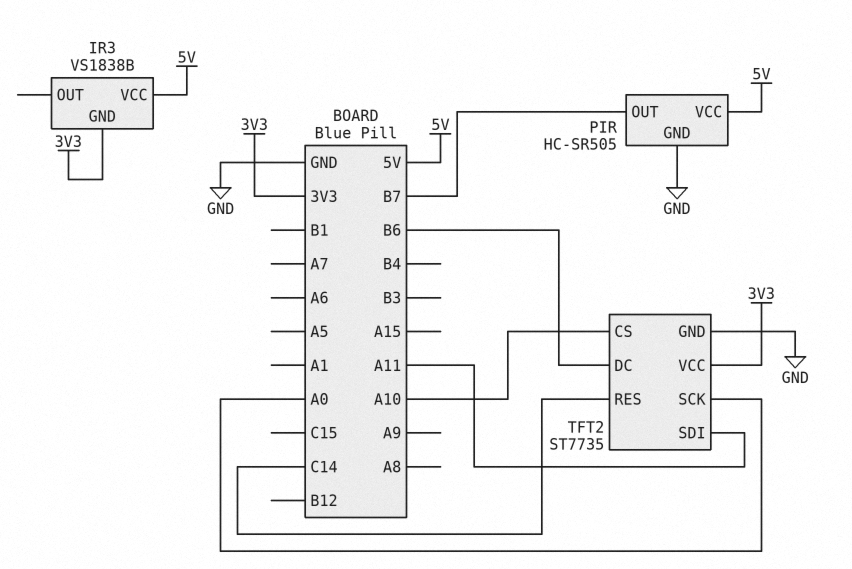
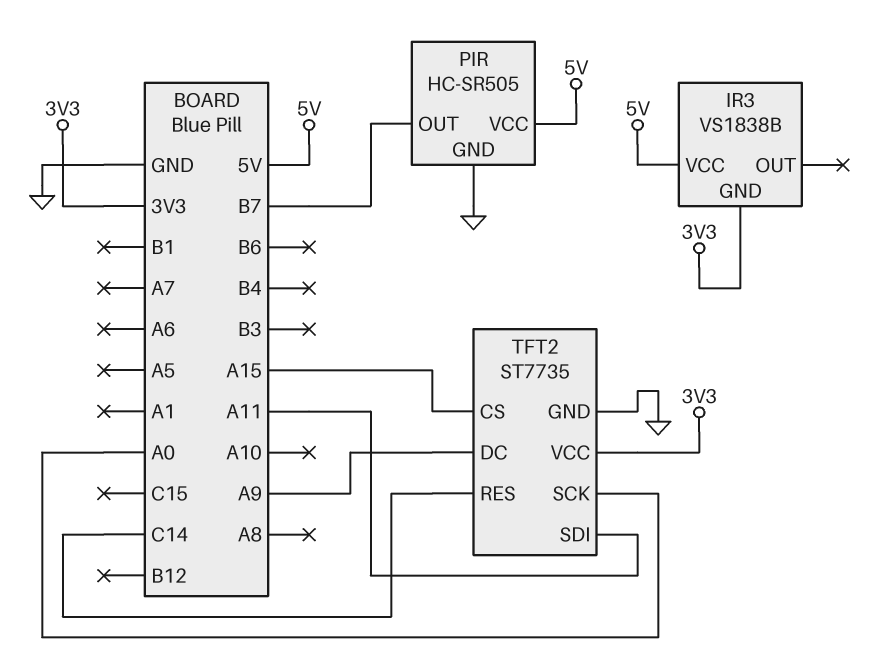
TFT2 pin CS: A10 -> A15
TFT2 pin DC: B6 -> A9

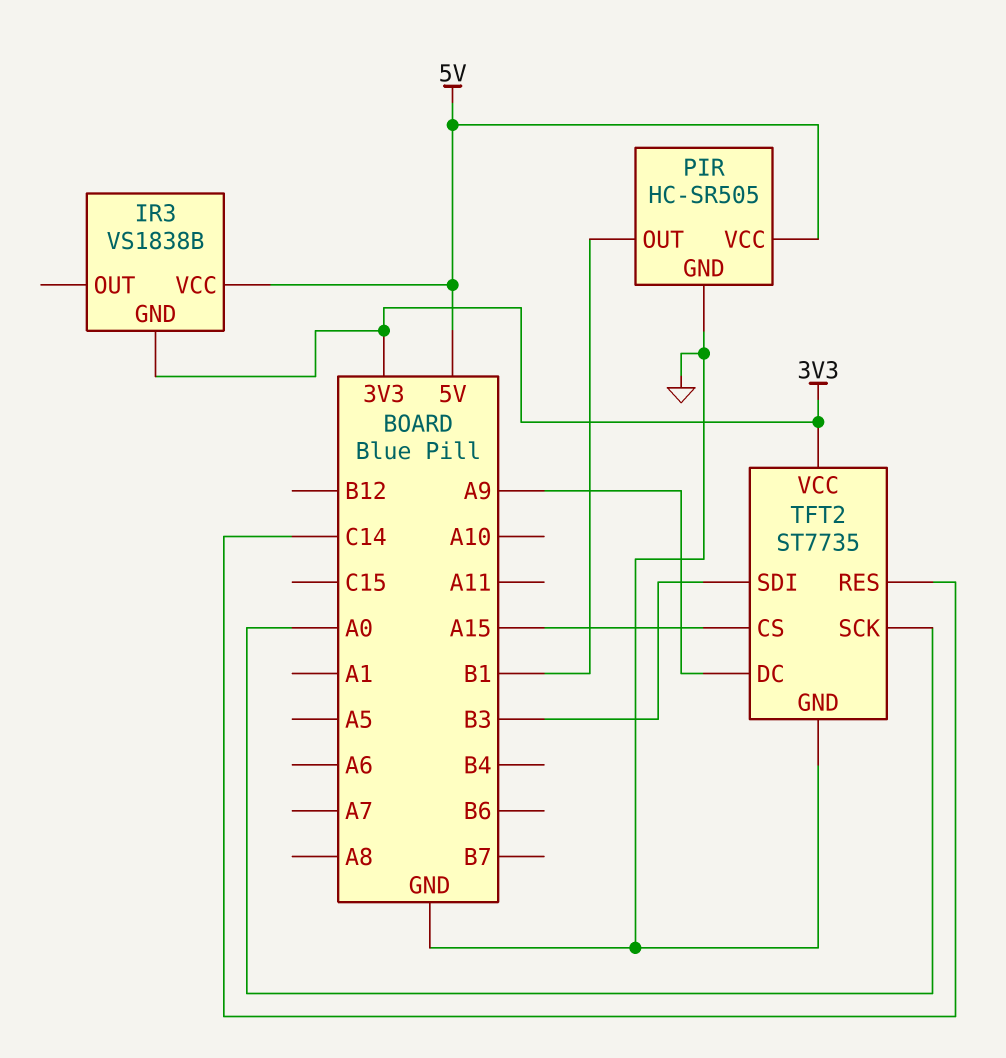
PIR pin OUT: B7 -> B1
TFT2 pin SDI: A11 -> B3

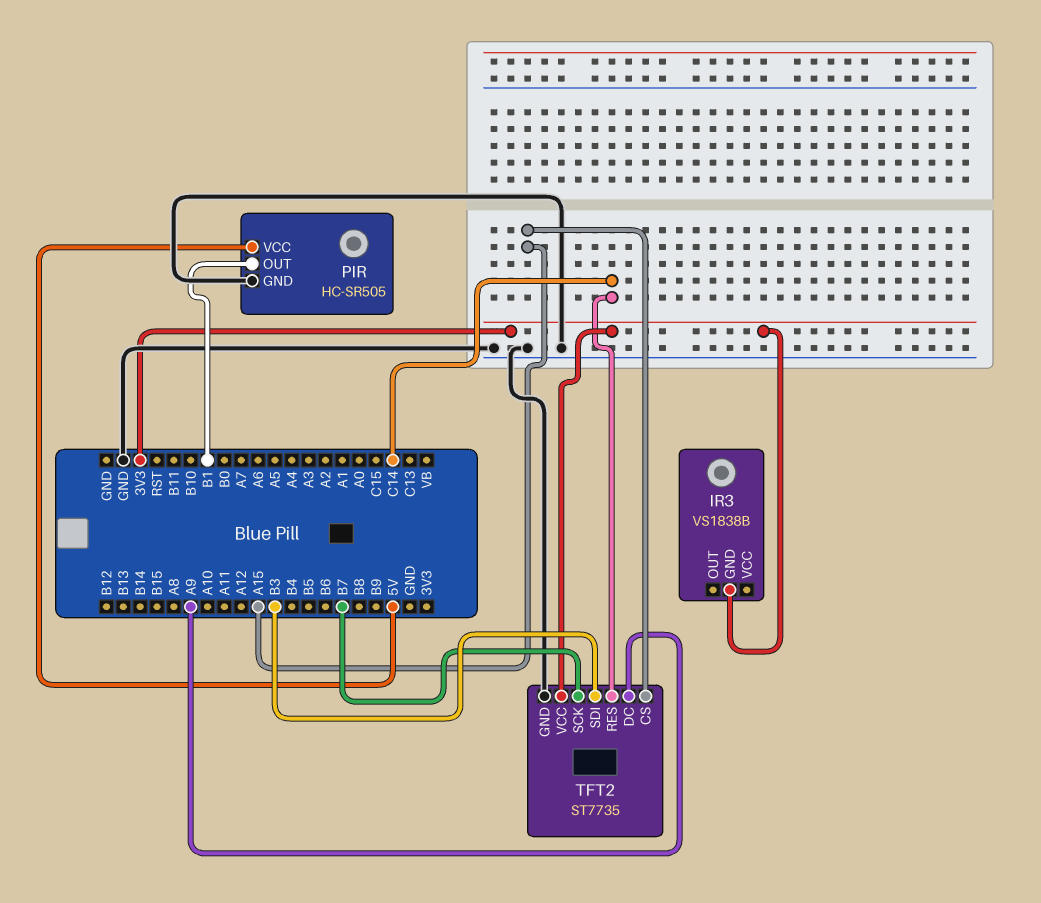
IR3 pin VCC: 5V -> none
TFT2 pin SCK: A0 -> B7

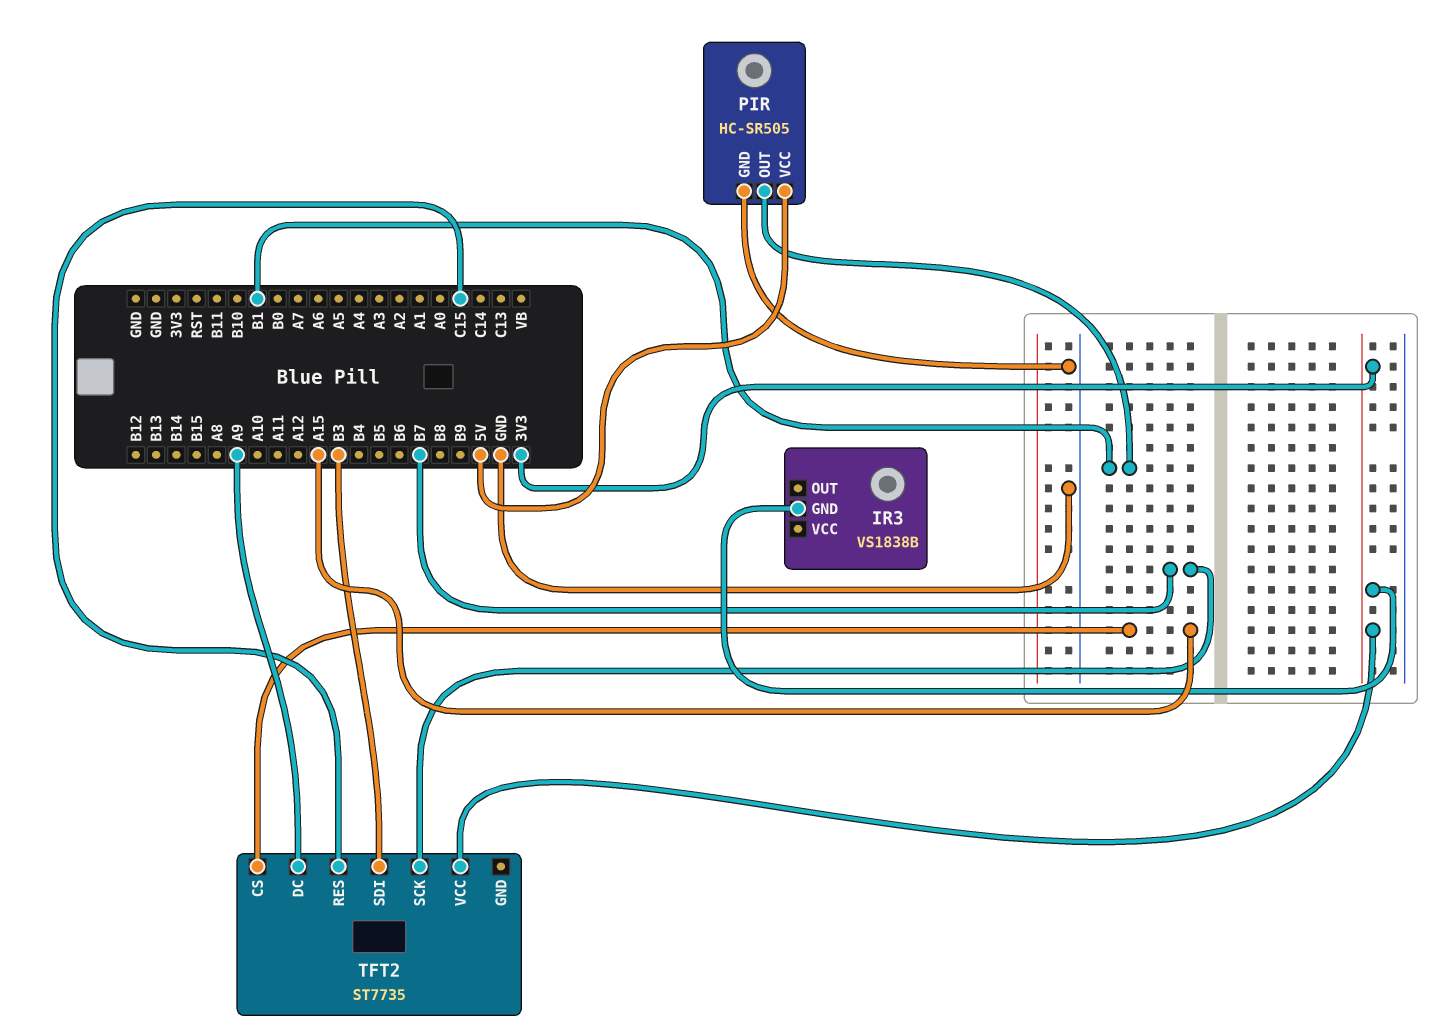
TFT2 pin GND: GND -> none
TFT2 pin RES: C14 -> C15

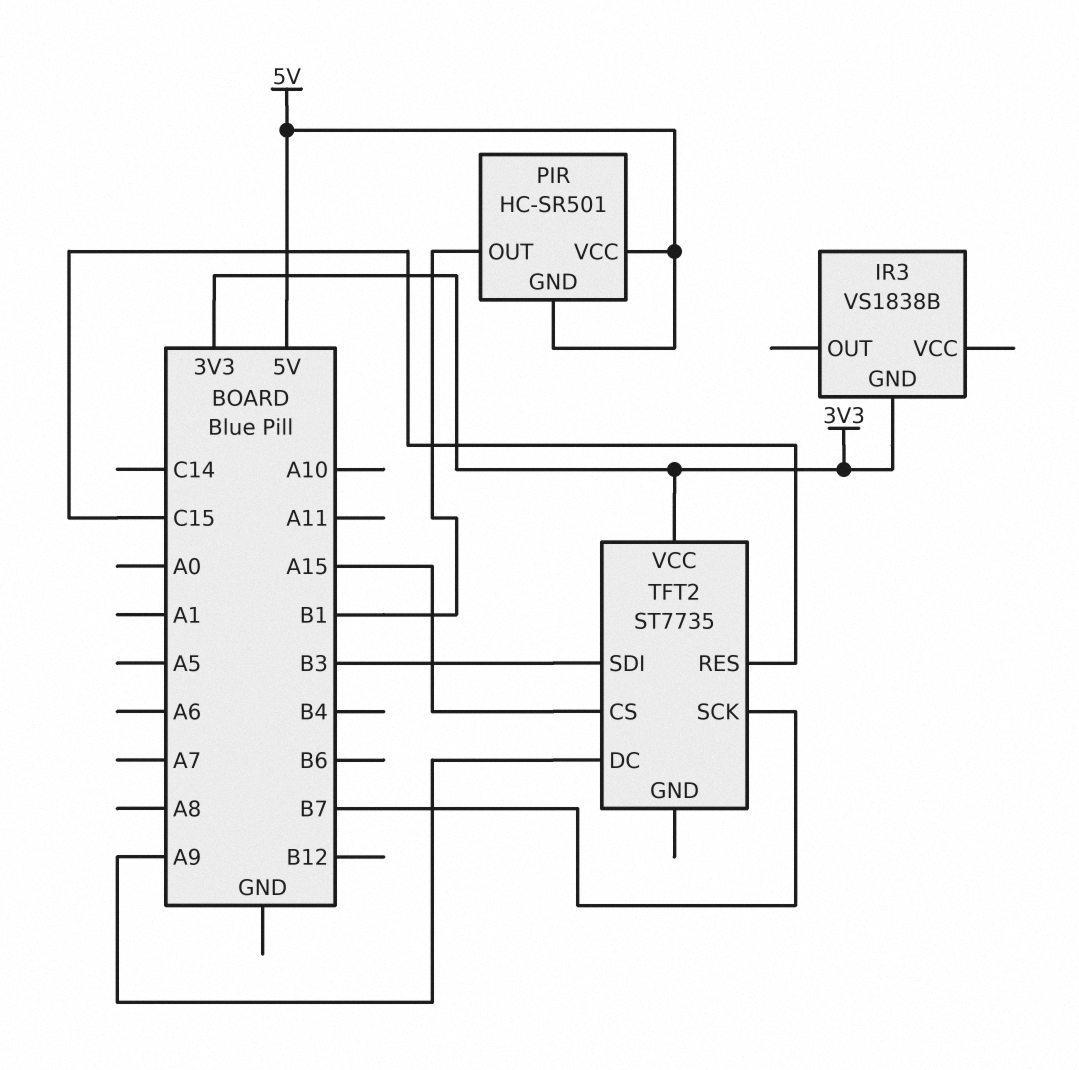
PIR: HC-SR505 -> HC-SR501
PIR pin GND: GND -> 5V

